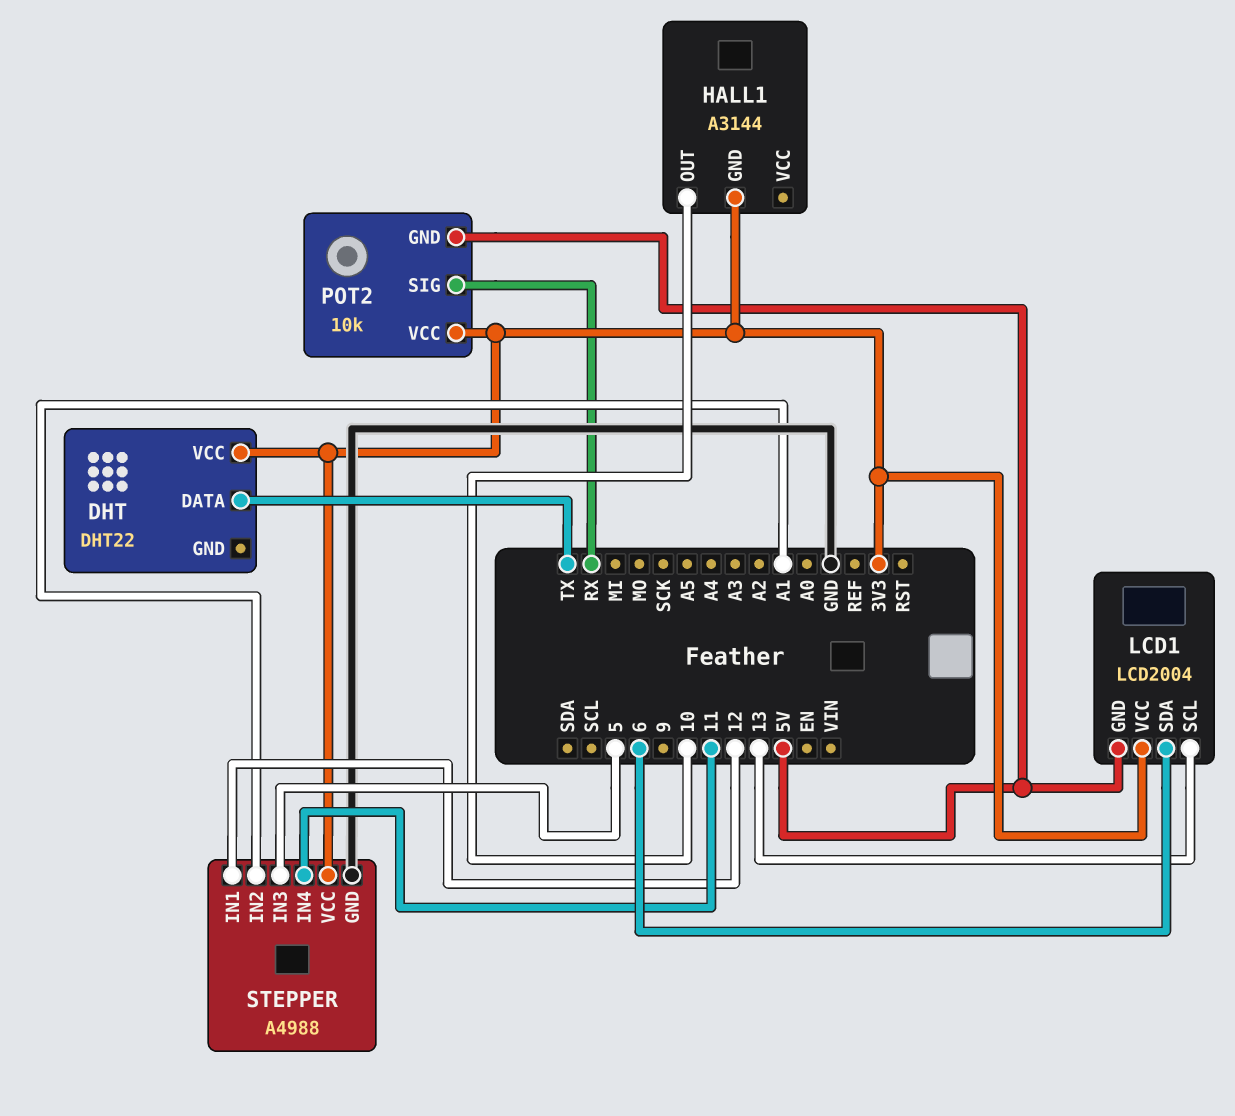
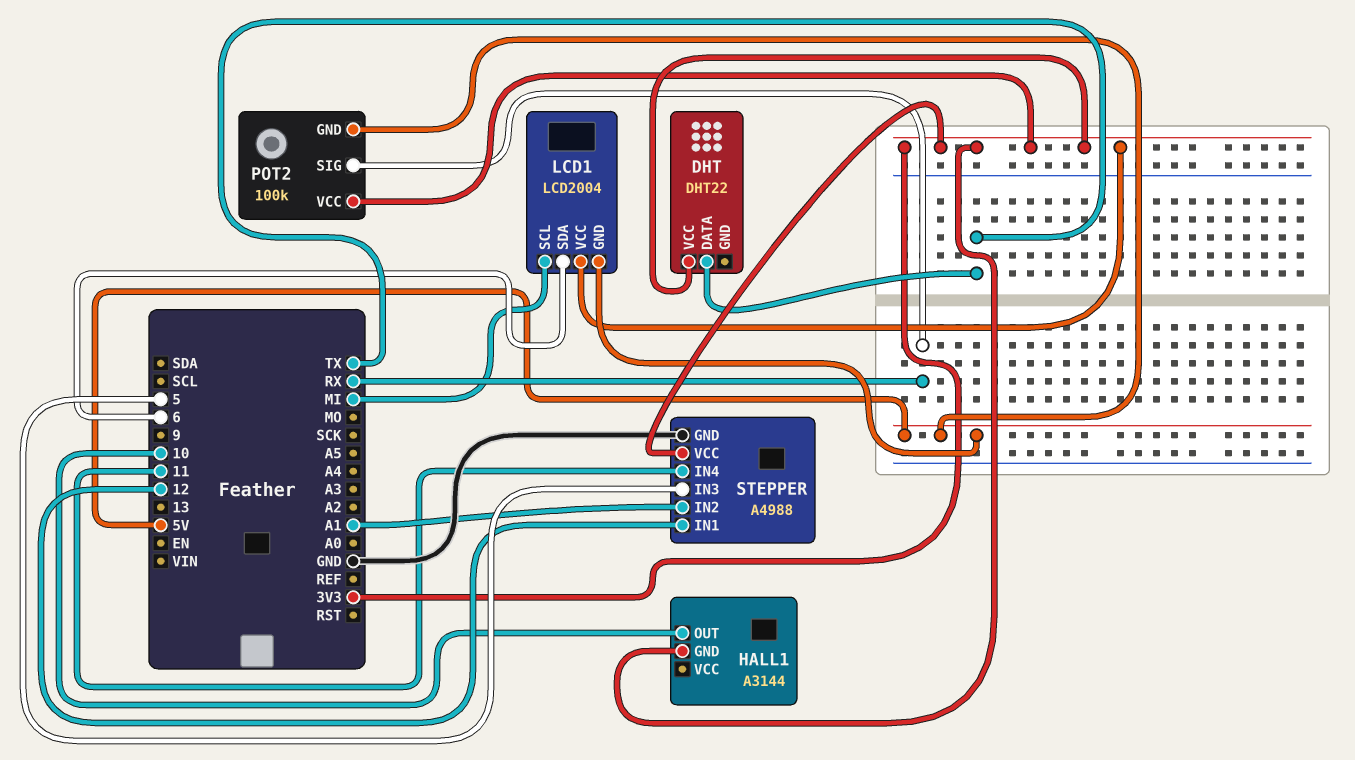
LCD1 pin SCL: 13 -> MI
POT2: 10k -> 100k

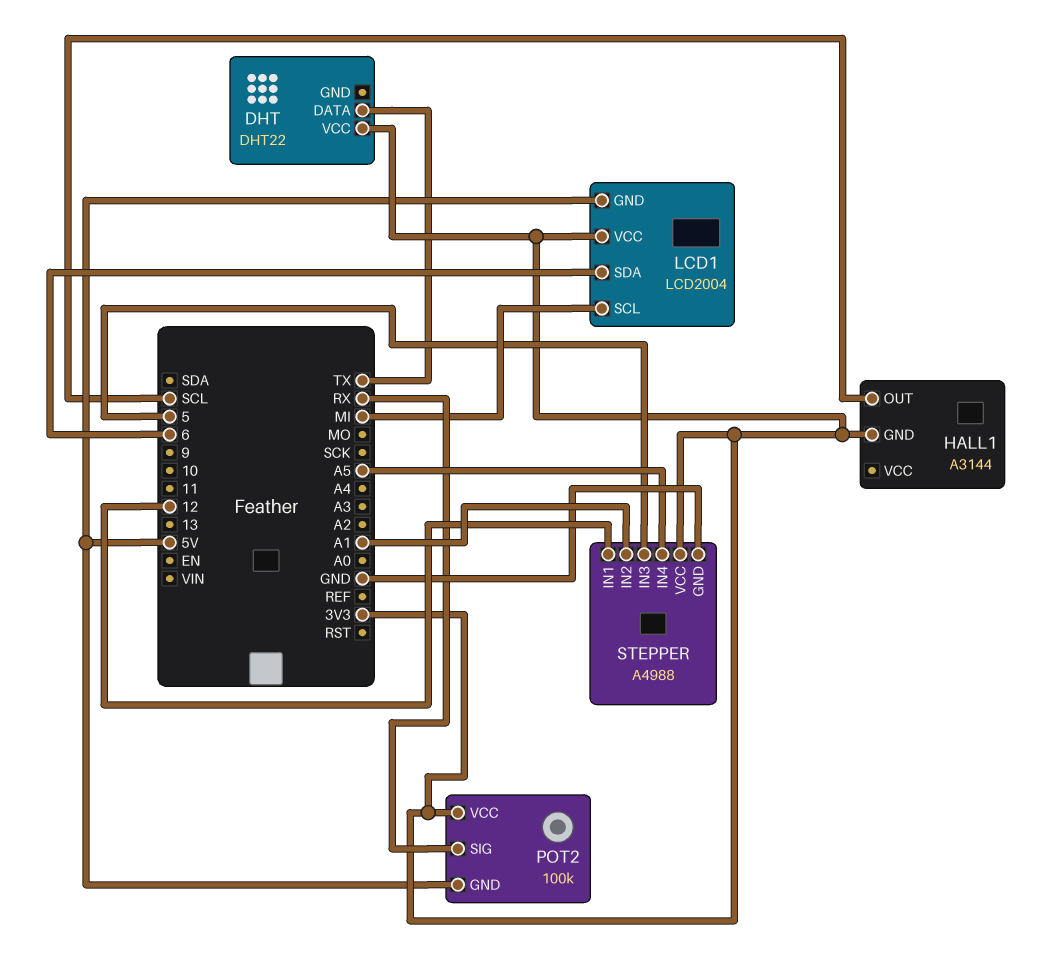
HALL1 pin OUT: 10 -> SCL
STEPPER pin IN4: 11 -> A5

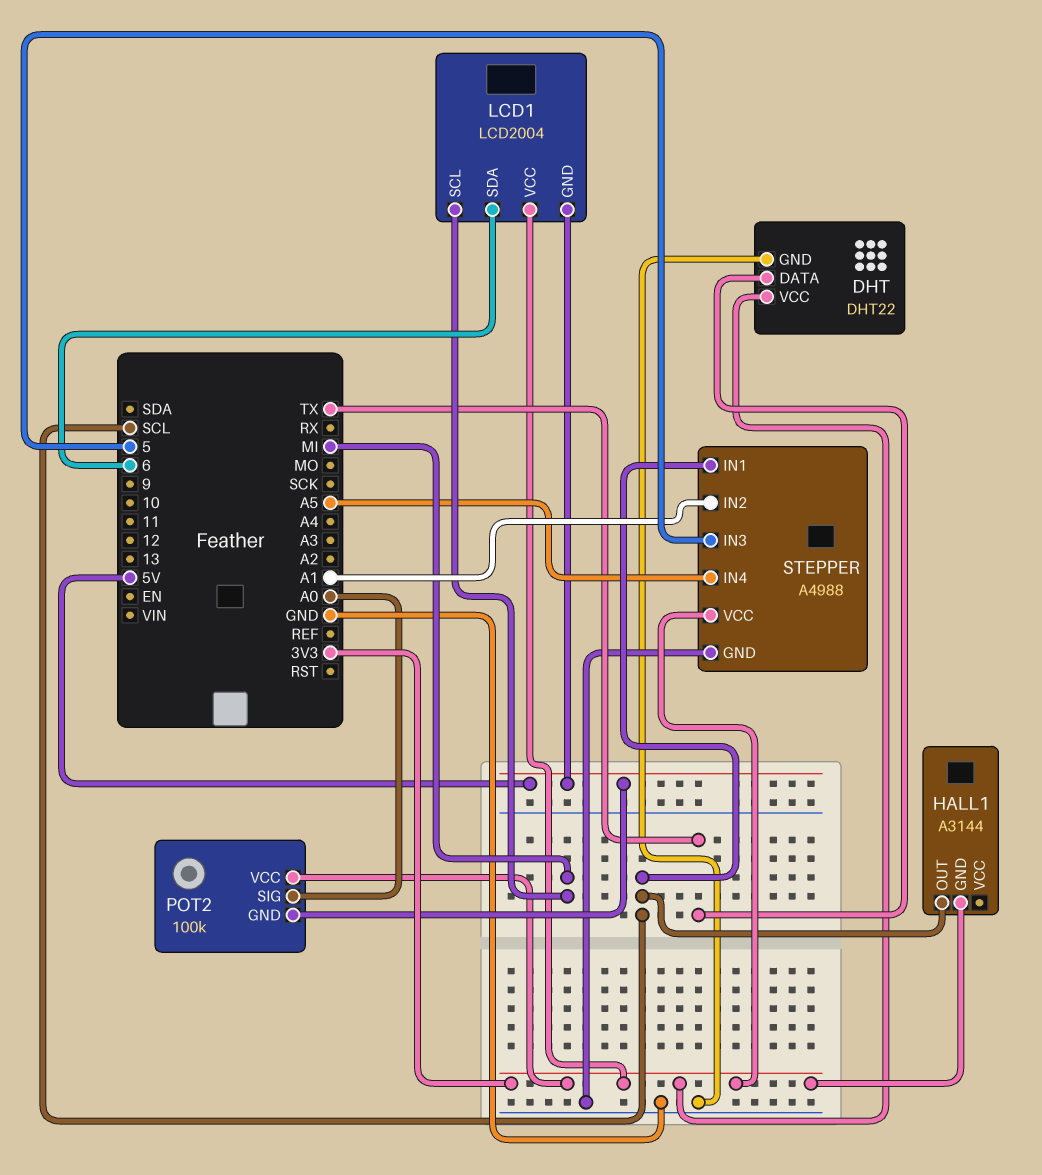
DHT pin GND: none -> GND
POT2 pin SIG: RX -> A0
STEPPER pin IN1: 12 -> SCL

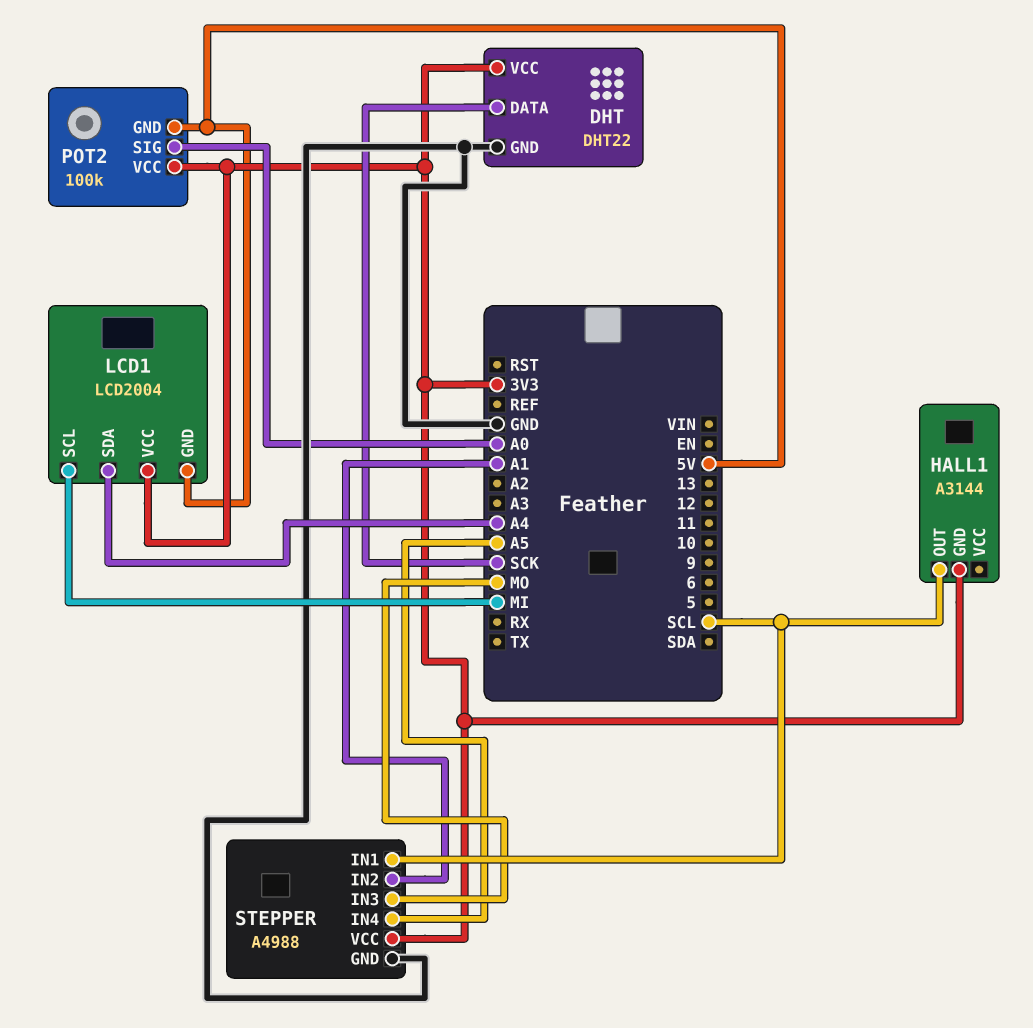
DHT pin DATA: TX -> SCK
LCD1 pin SDA: 6 -> A4
STEPPER pin IN3: 5 -> MO

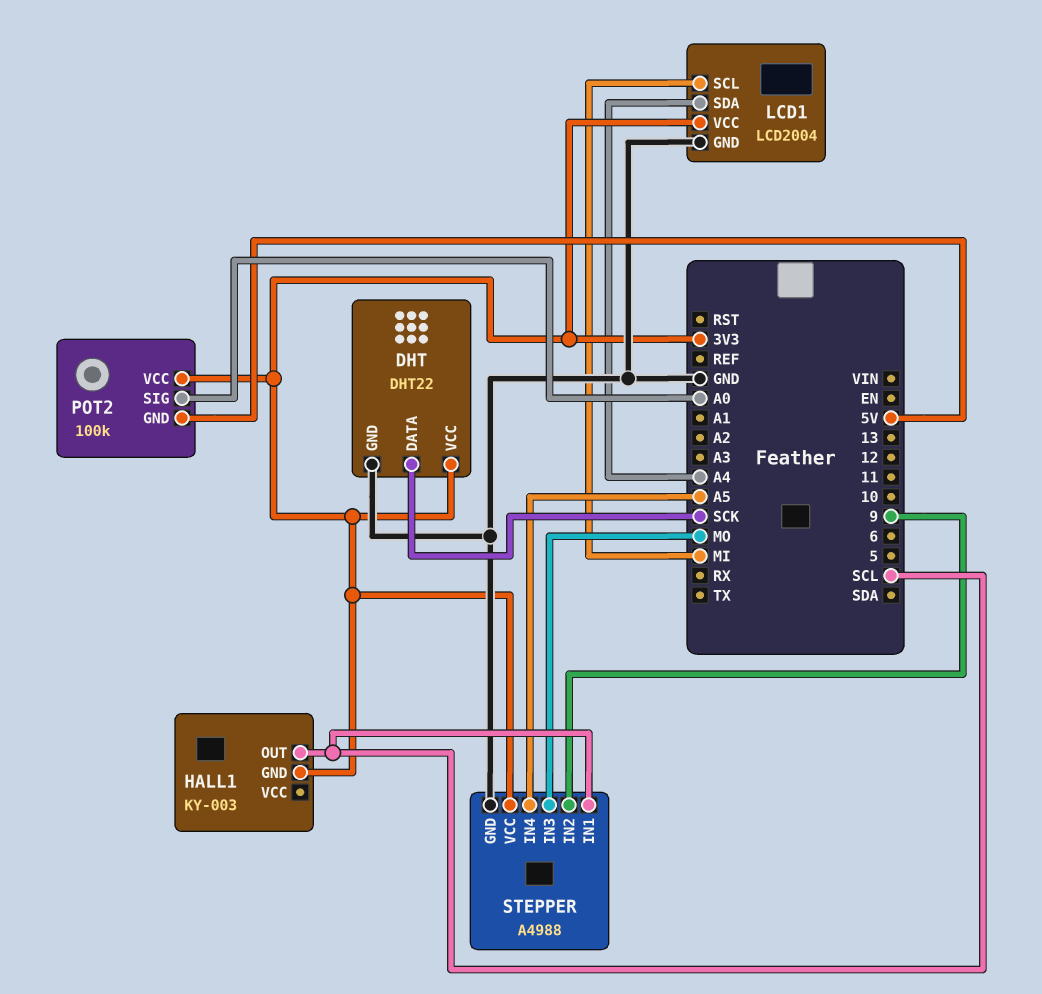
HALL1: A3144 -> KY-003
LCD1 pin GND: 5V -> GND
STEPPER pin IN2: A1 -> 9

